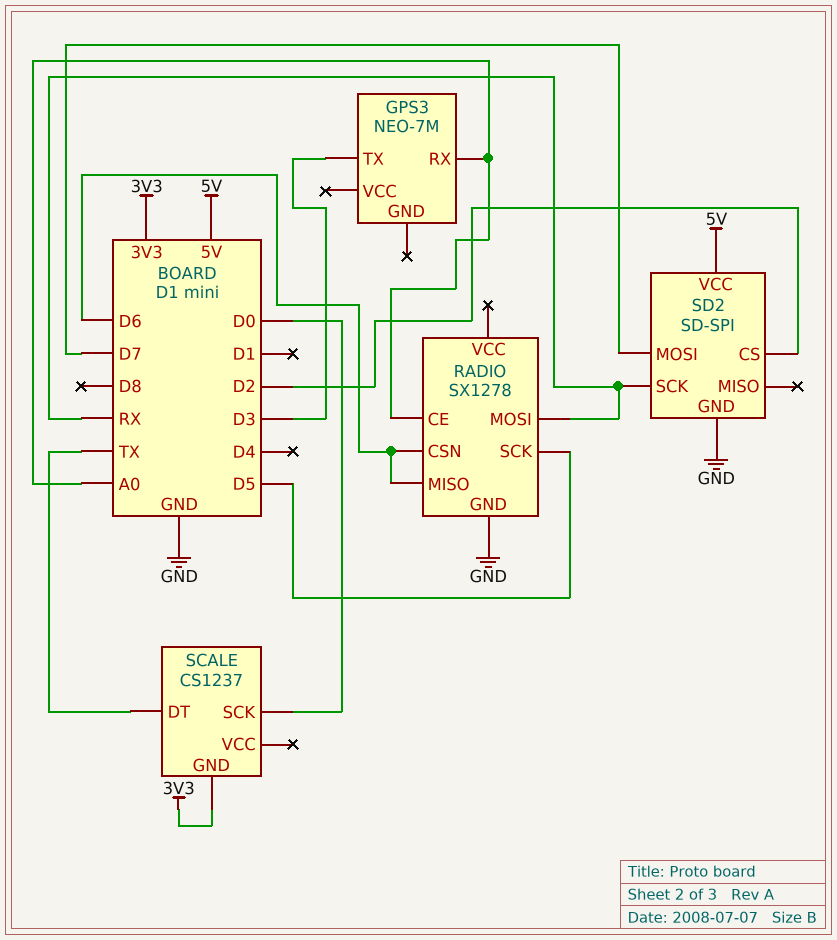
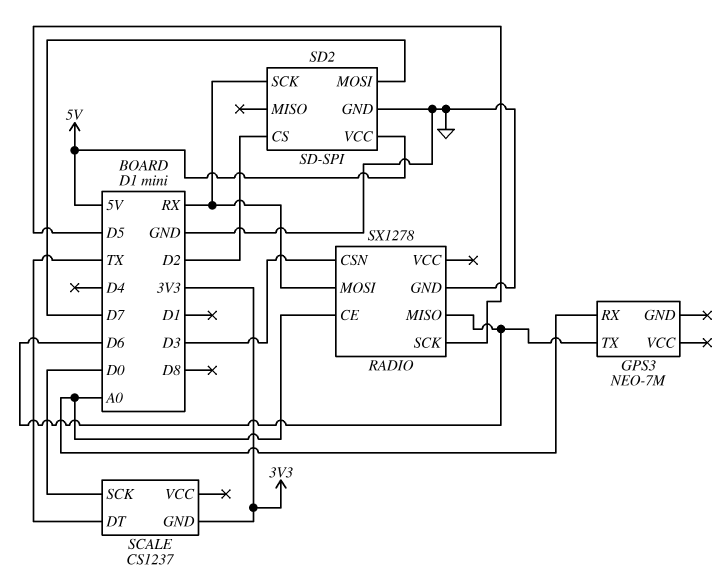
GPS3 pin TX: D3 -> D6
RADIO pin CSN: D6 -> D3

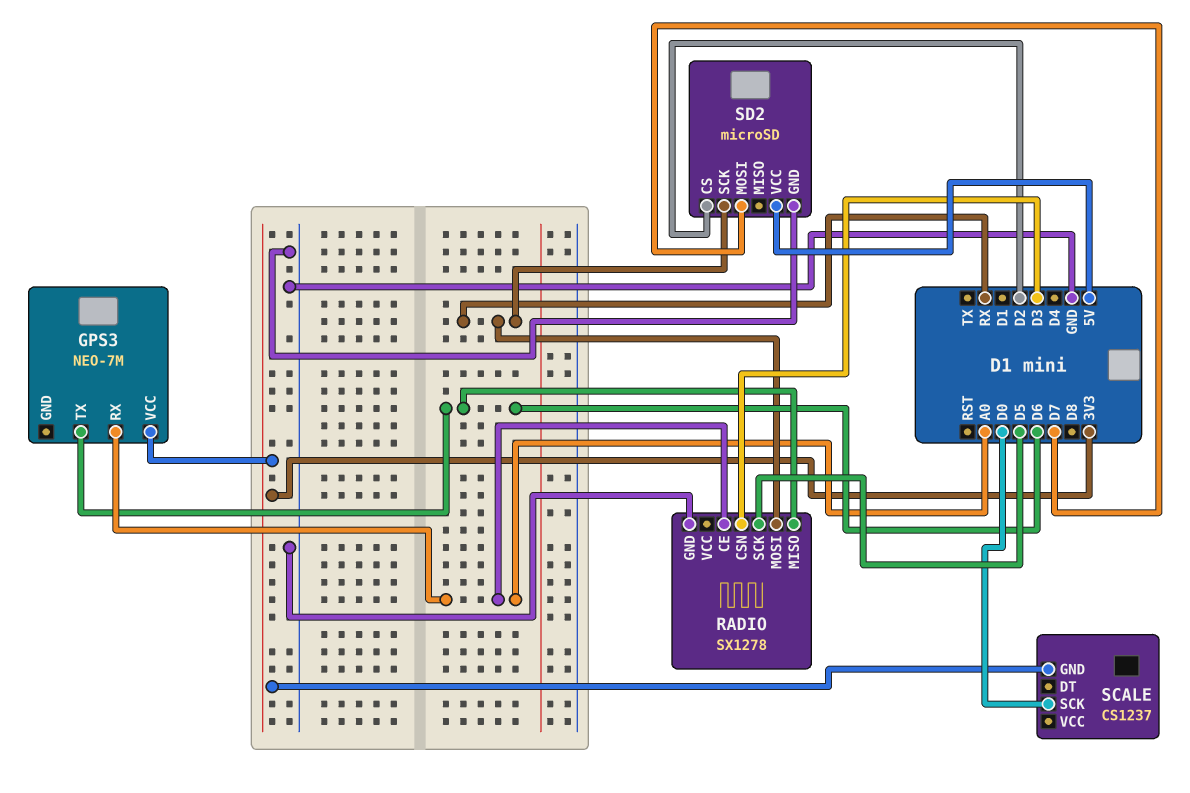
GPS3 pin VCC: none -> 3V3
SCALE pin DT: TX -> none
SD2: SD-SPI -> microSD

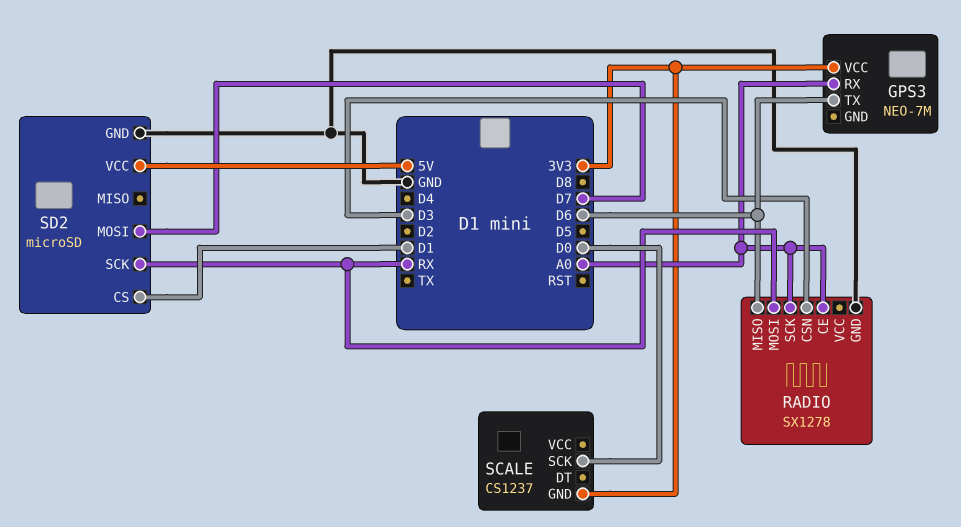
RADIO pin SCK: D5 -> A0
SD2 pin CS: D2 -> D1

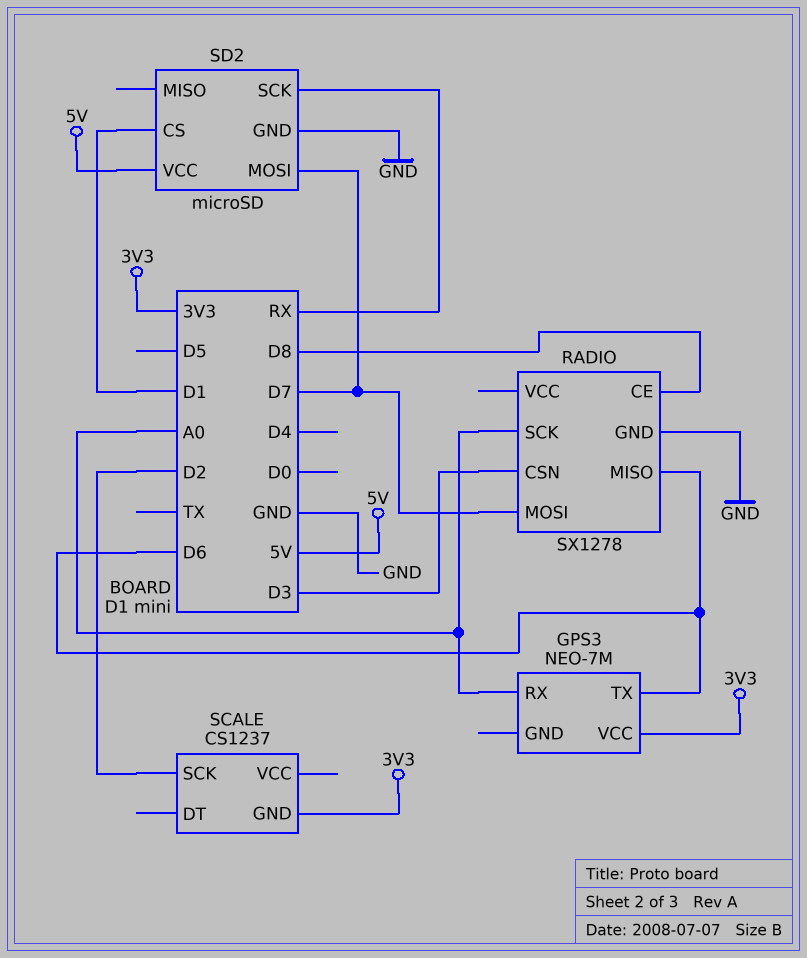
RADIO pin CE: A0 -> D8
RADIO pin MOSI: RX -> D7
SCALE pin SCK: D0 -> D2

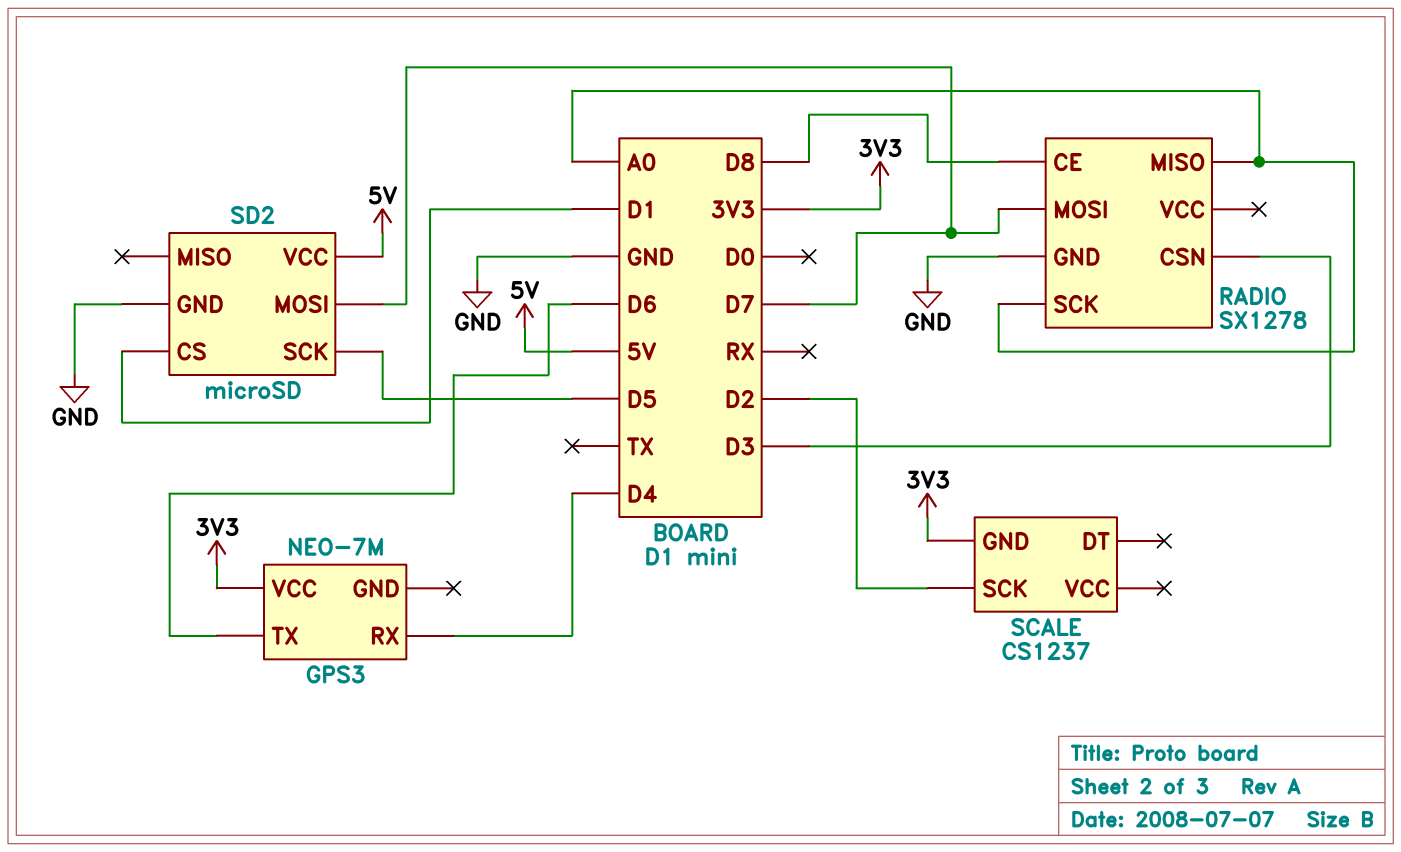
GPS3 pin RX: A0 -> D4
RADIO pin MISO: D6 -> A0
SD2 pin SCK: RX -> D5

